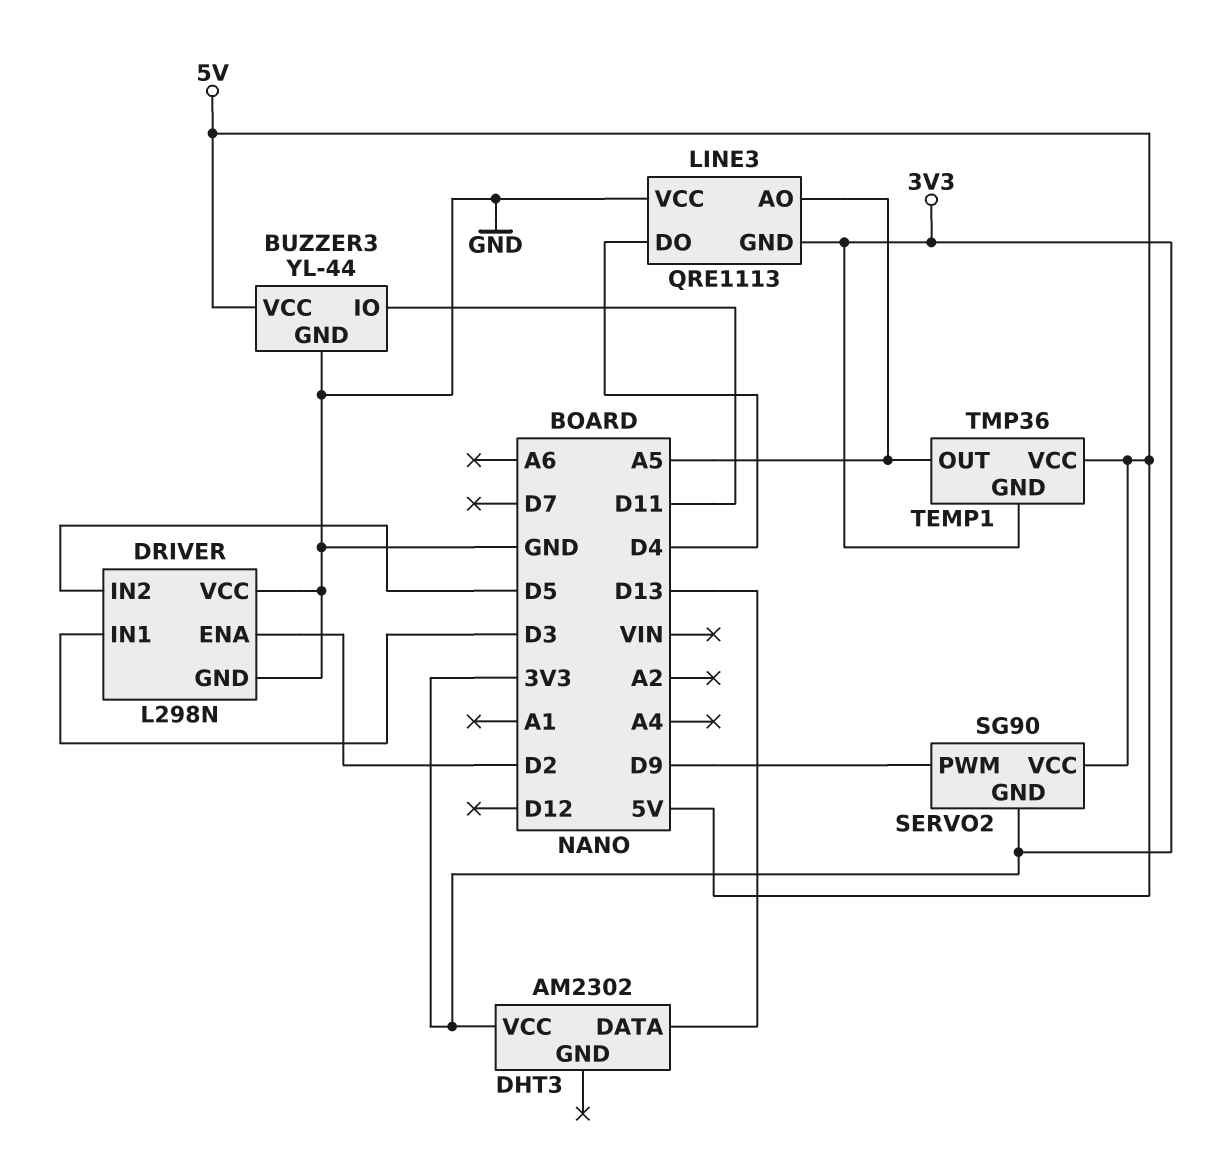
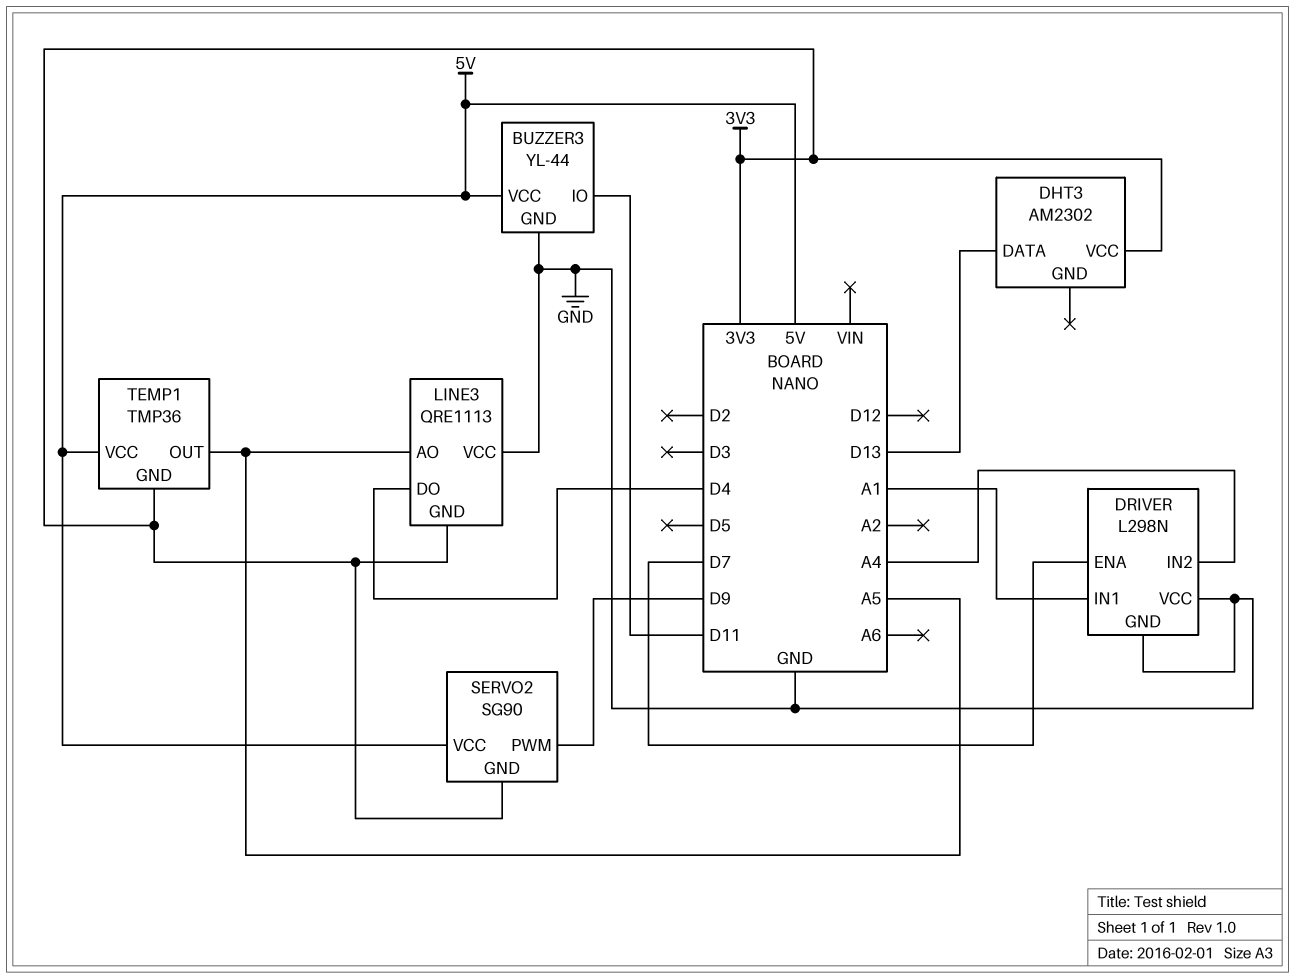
DRIVER pin ENA: D2 -> D7
DRIVER pin IN1: D3 -> A1
DRIVER pin IN2: D5 -> A4

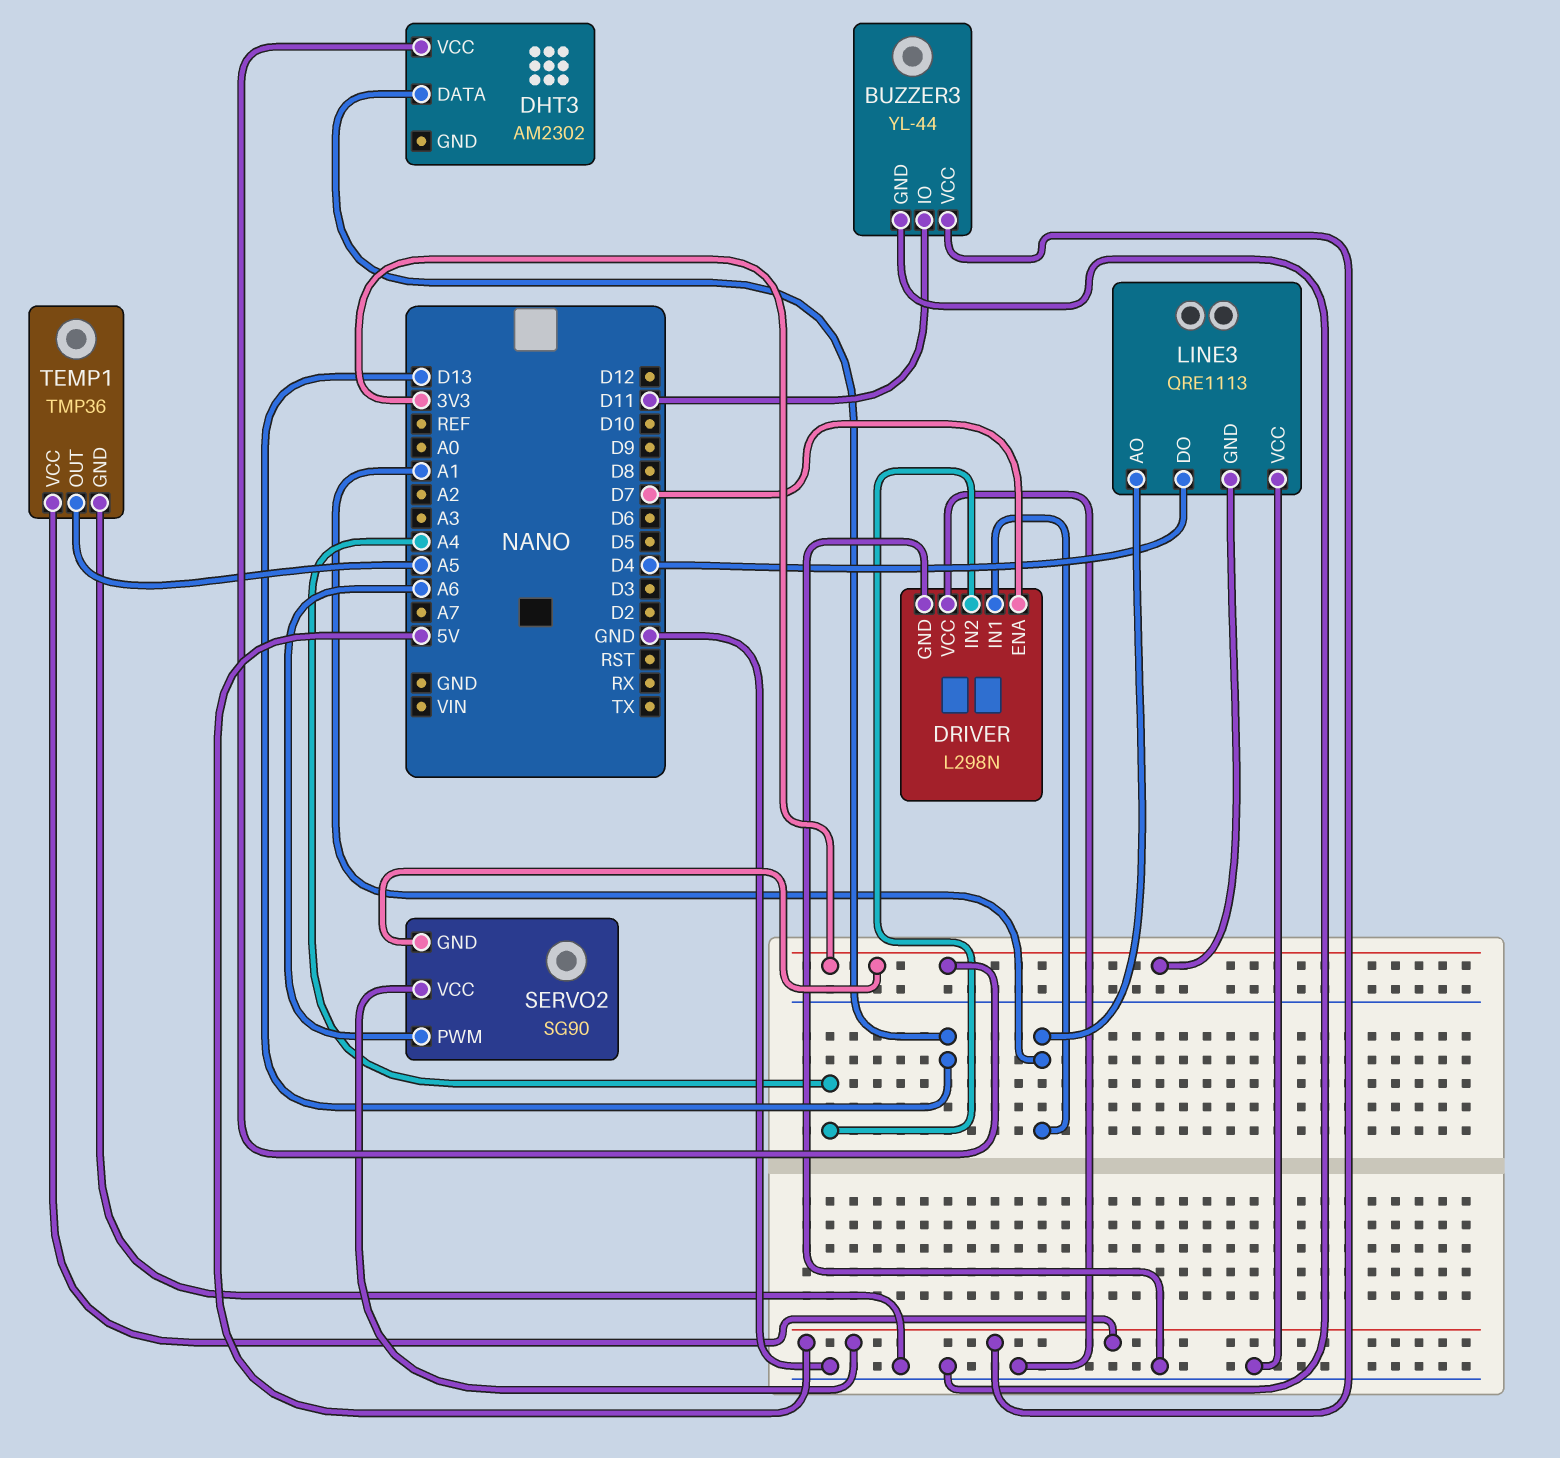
LINE3 pin AO: A5 -> A1
SERVO2 pin PWM: D9 -> A6
TEMP1 pin GND: 3V3 -> GND

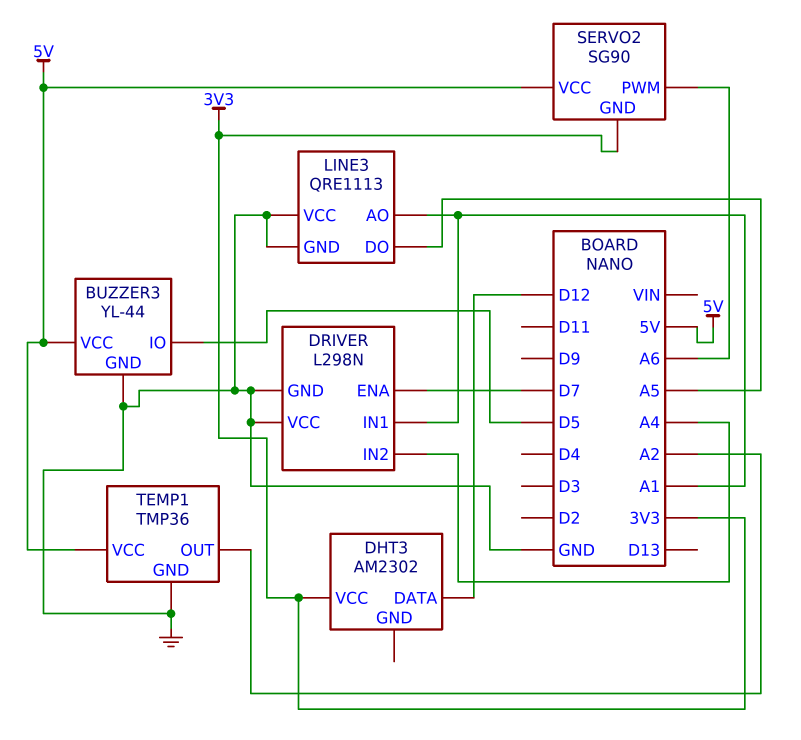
BUZZER3 pin IO: D11 -> D5
DHT3 pin DATA: D13 -> D12
LINE3 pin DO: D4 -> A5
LINE3 pin GND: 3V3 -> GND
TEMP1 pin OUT: A5 -> A2

